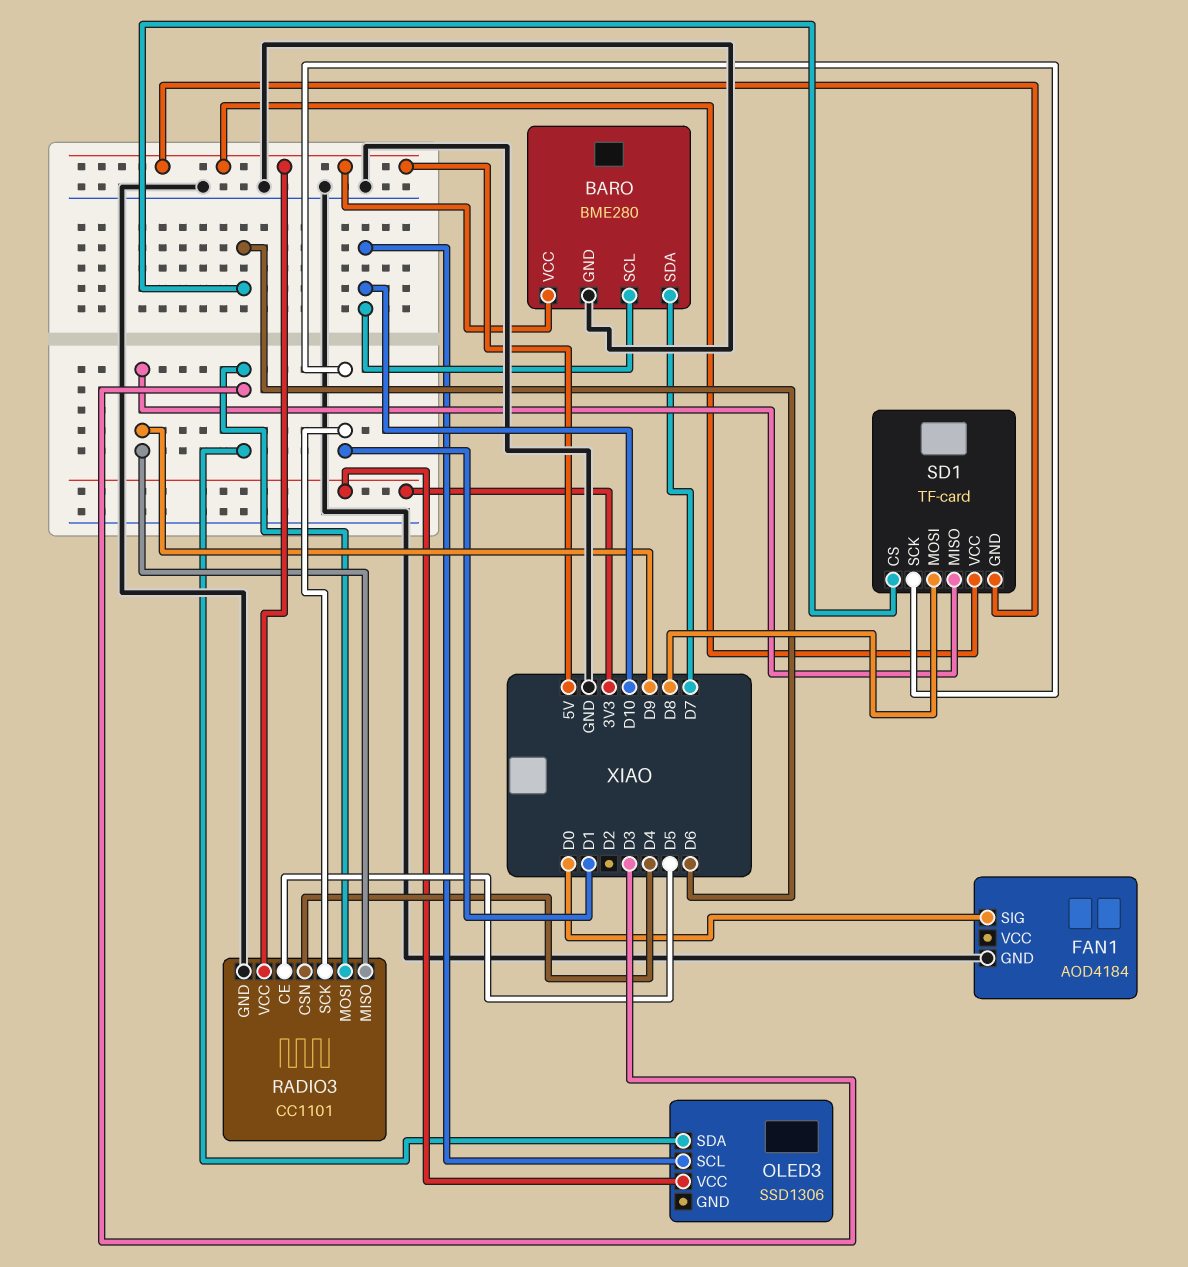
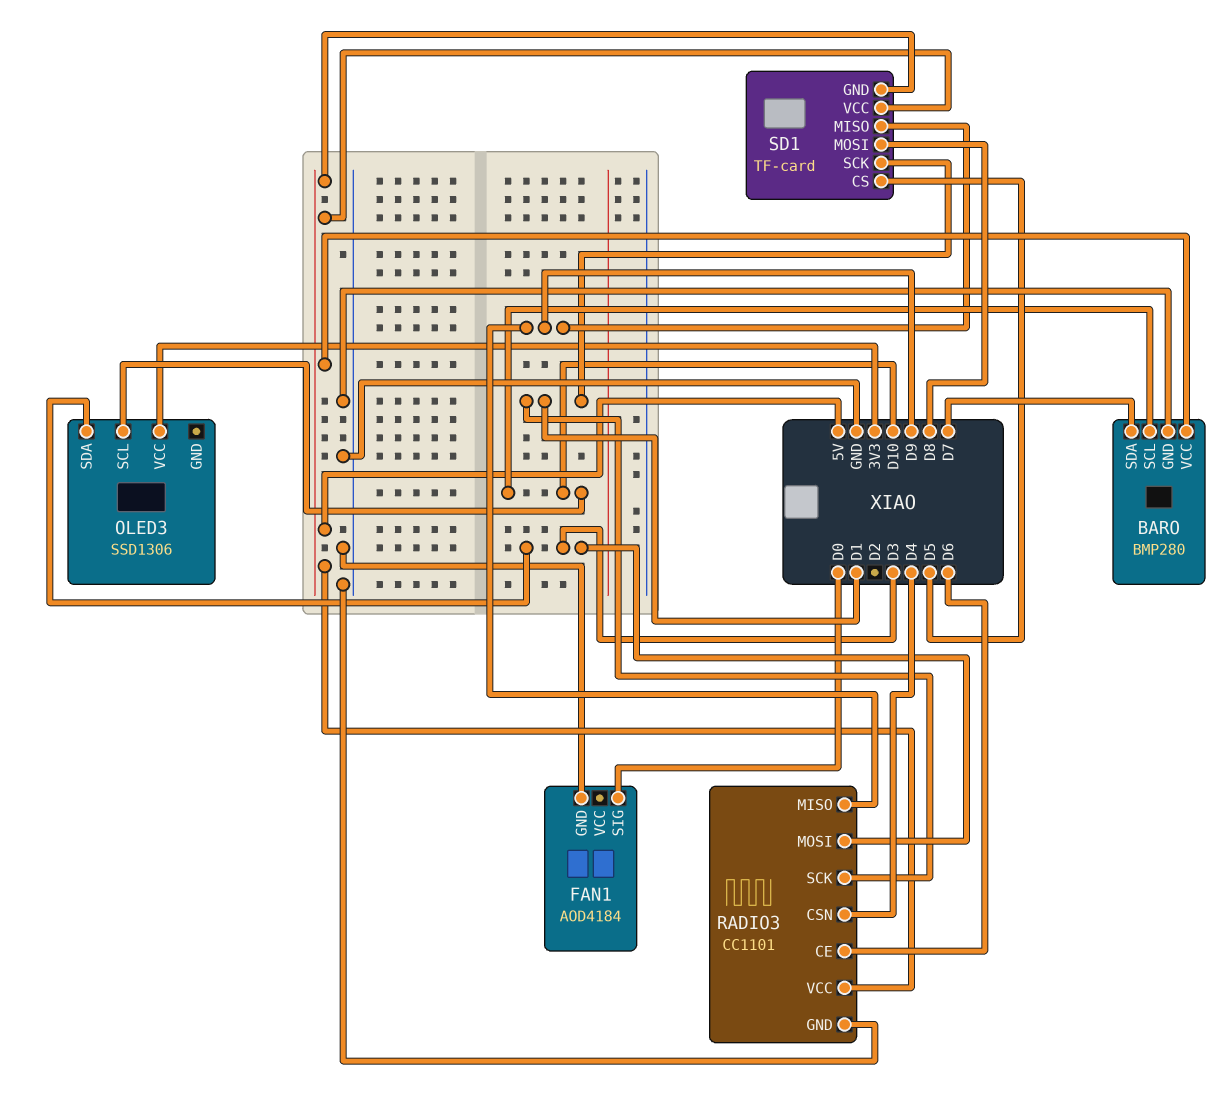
BARO: BME280 -> BMP280
RADIO3 pin CE: D5 -> D6
SD1 pin CS: D6 -> D5

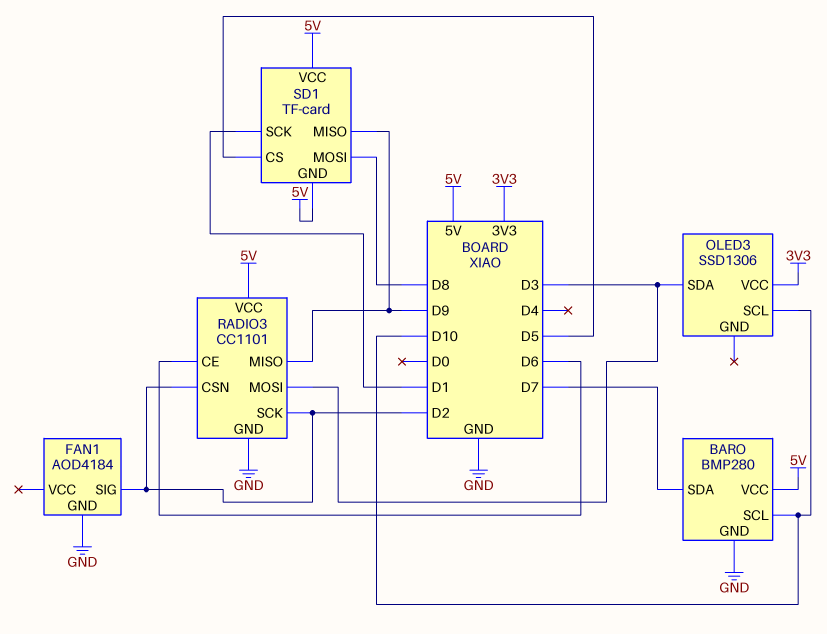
FAN1 pin SIG: D0 -> D2
RADIO3 pin CSN: D4 -> D2
RADIO3 pin SCK: D1 -> D2

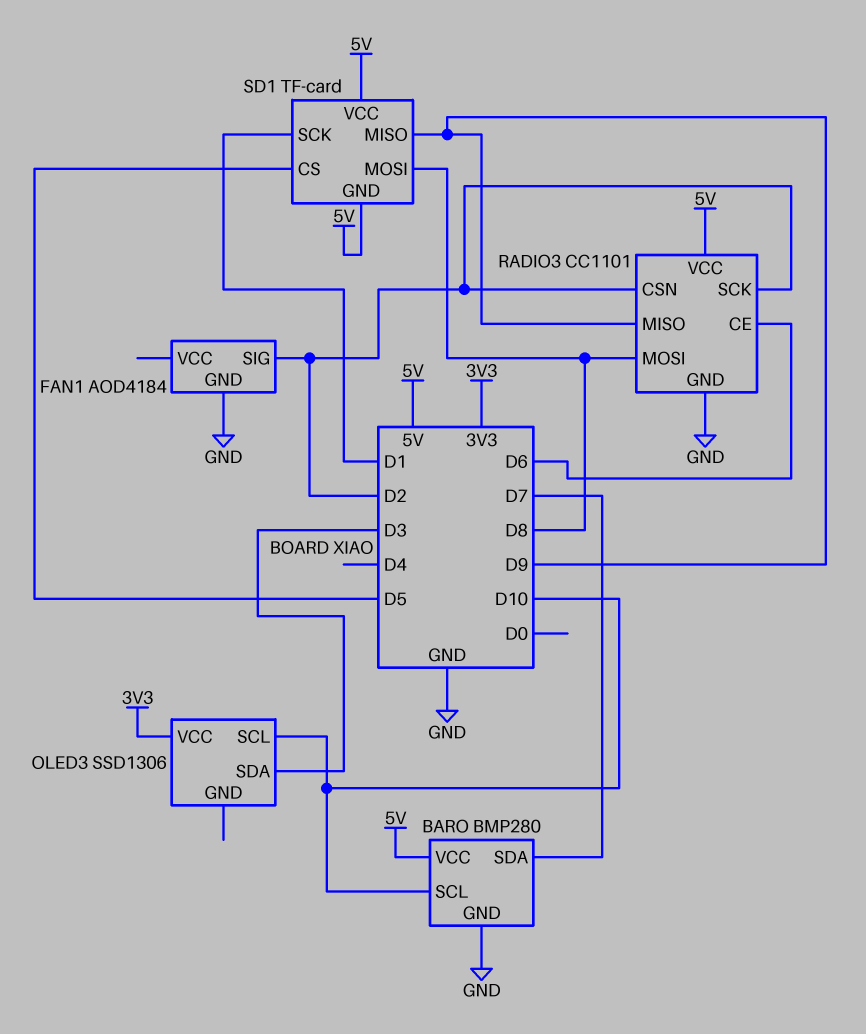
RADIO3 pin MOSI: D3 -> D8

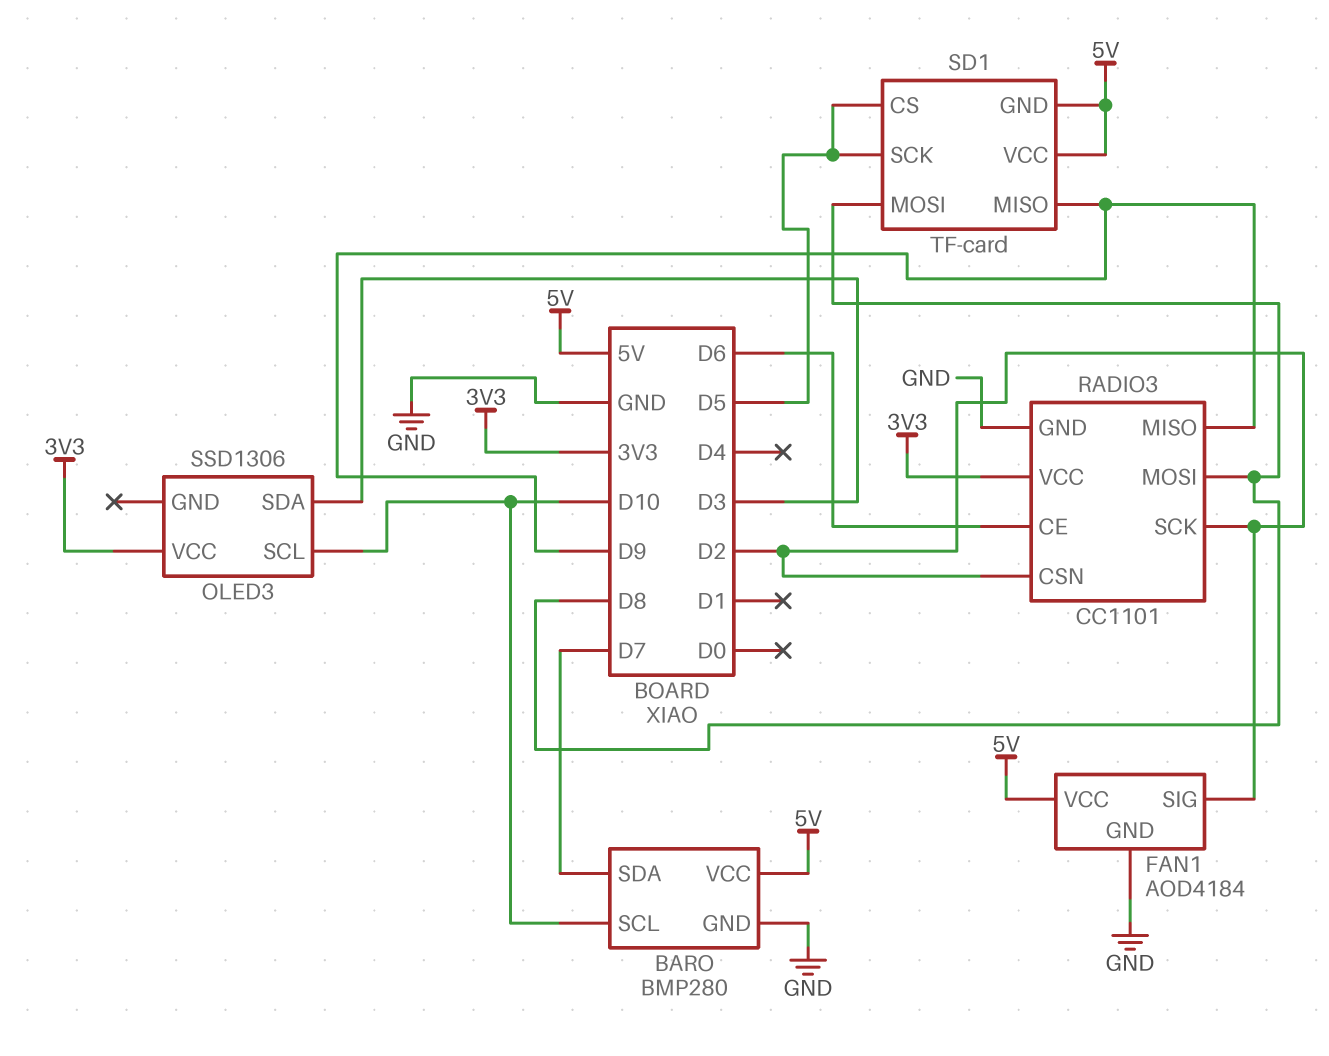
FAN1 pin VCC: none -> 5V
RADIO3 pin VCC: 5V -> 3V3
SD1 pin SCK: D1 -> D5

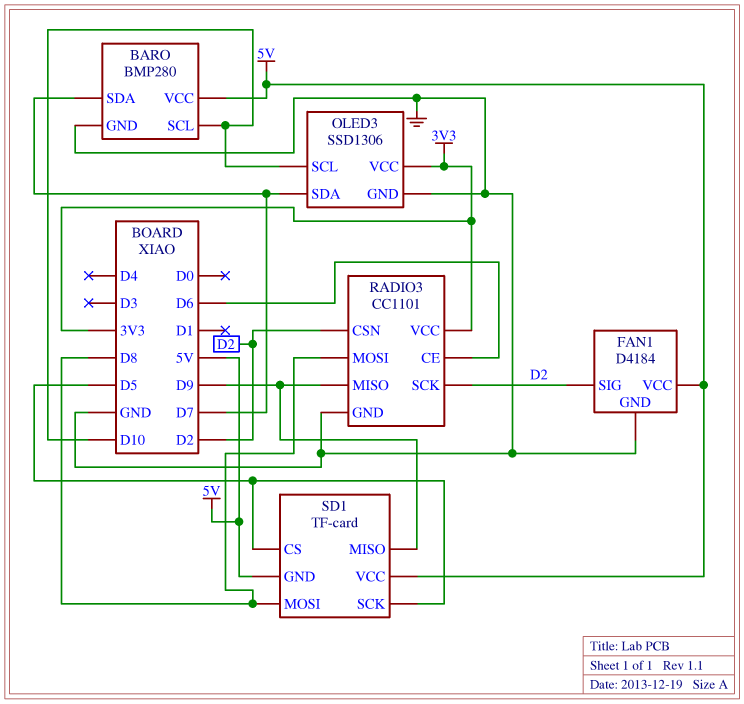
FAN1: AOD4184 -> D4184
OLED3 pin GND: none -> GND
OLED3 pin SDA: D3 -> D7

